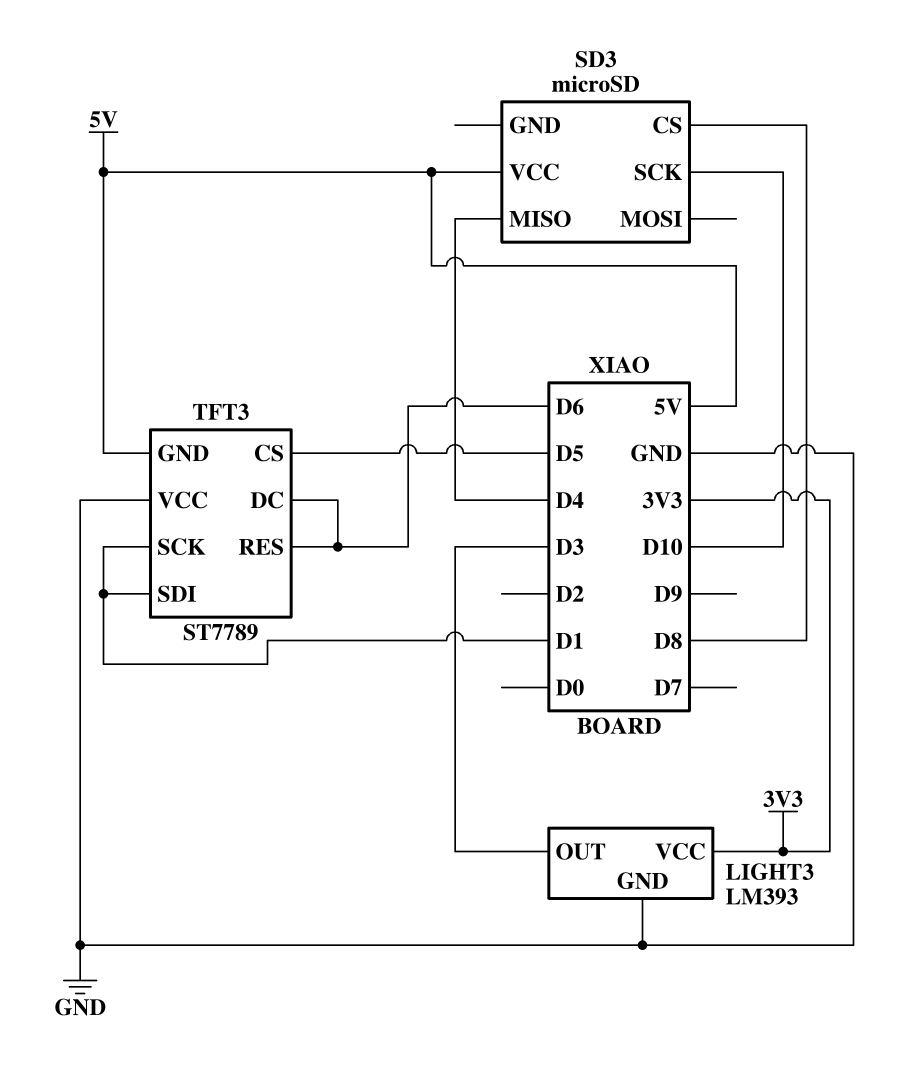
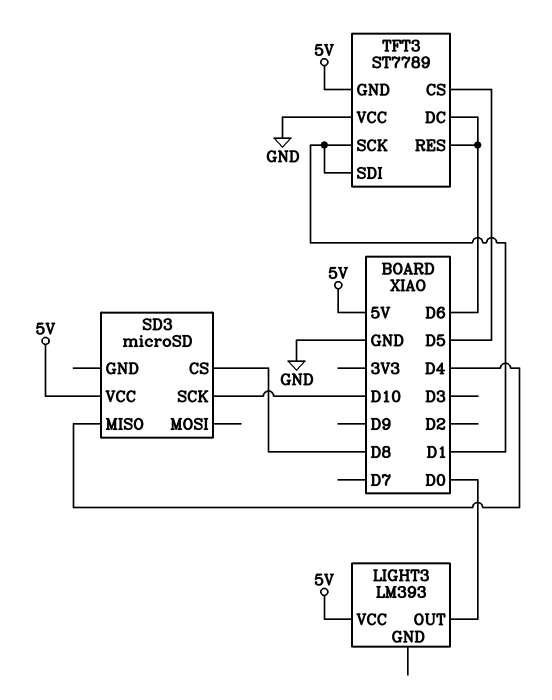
LIGHT3 pin GND: GND -> none
LIGHT3 pin OUT: D3 -> D0
LIGHT3 pin VCC: 3V3 -> 5V

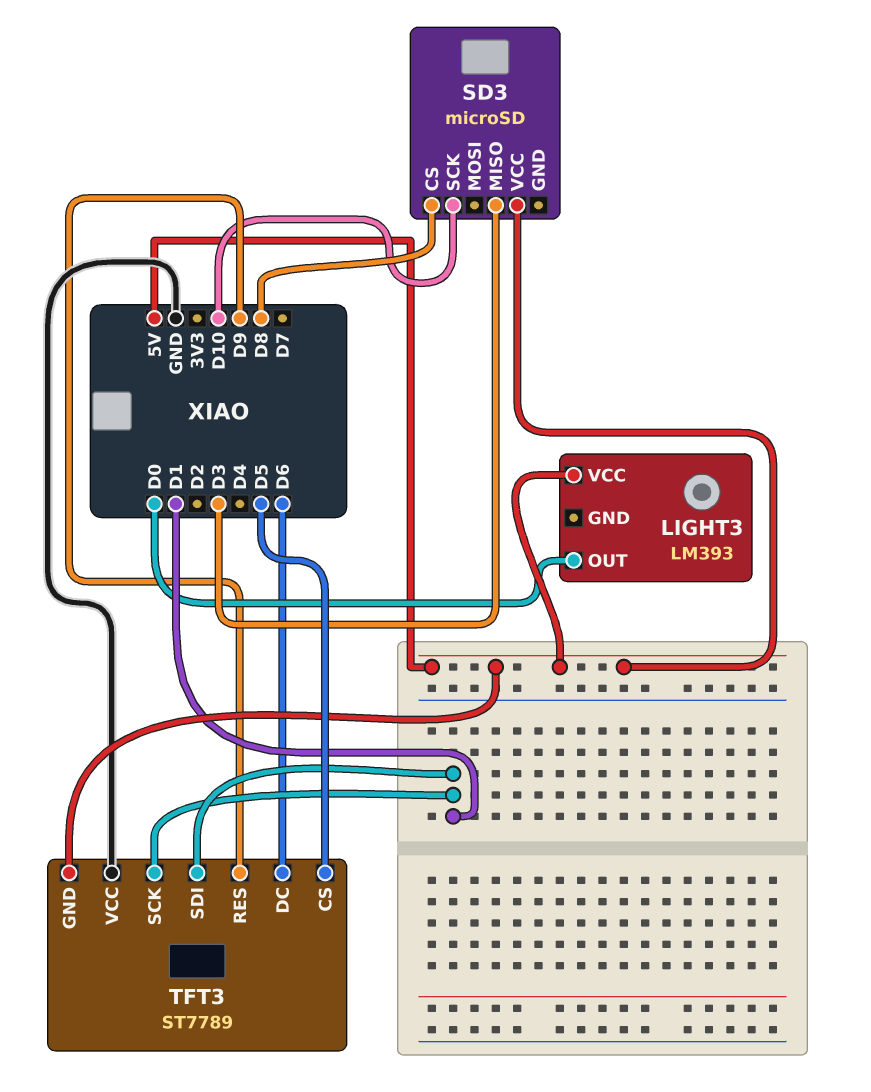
SD3 pin MISO: D4 -> D3
TFT3 pin RES: D6 -> D9

